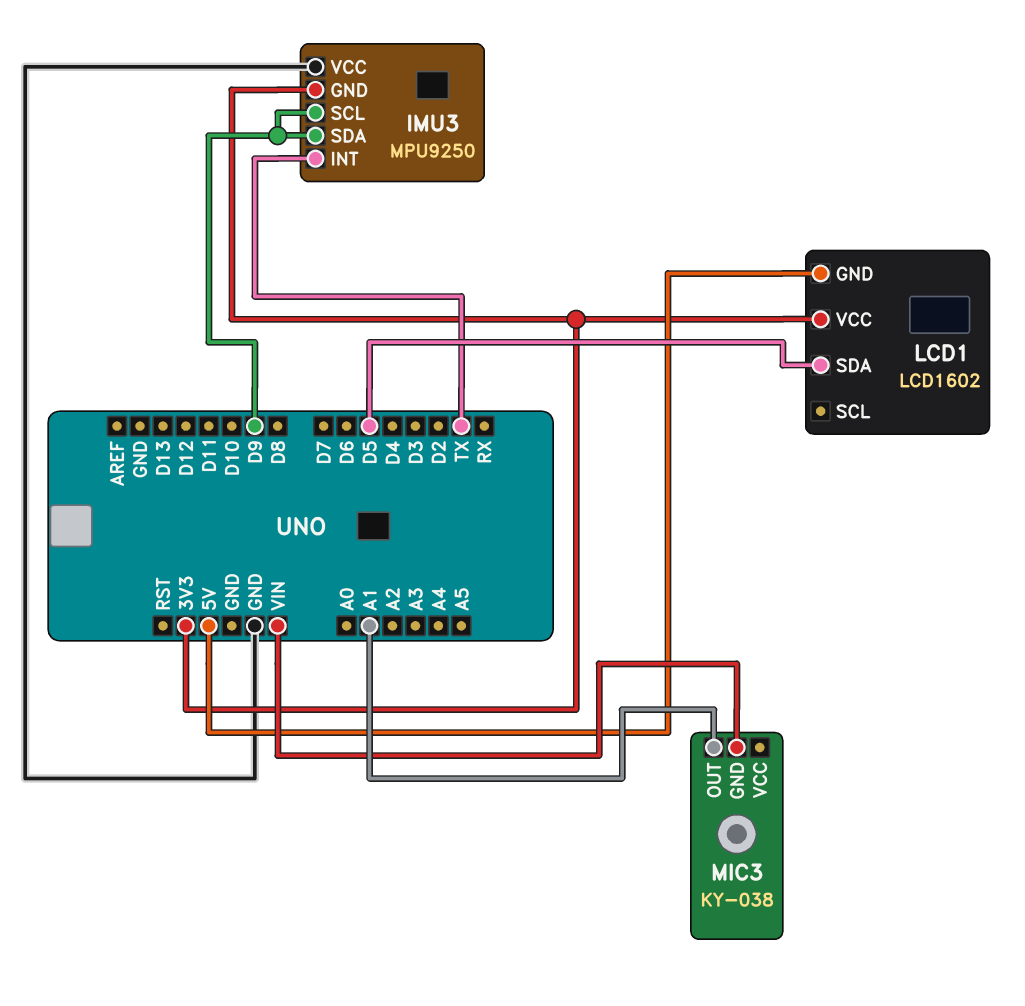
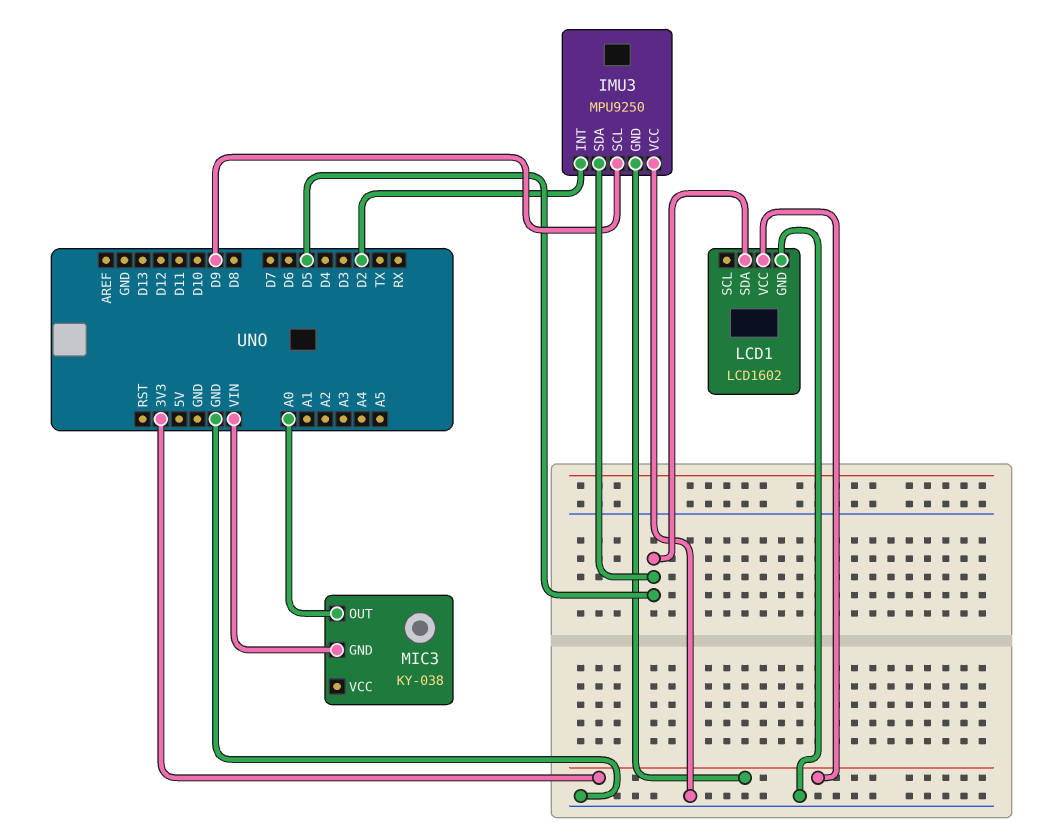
IMU3 pin INT: TX -> D2
IMU3 pin SDA: D9 -> D5
LCD1 pin GND: 5V -> GND
MIC3 pin OUT: A1 -> A0

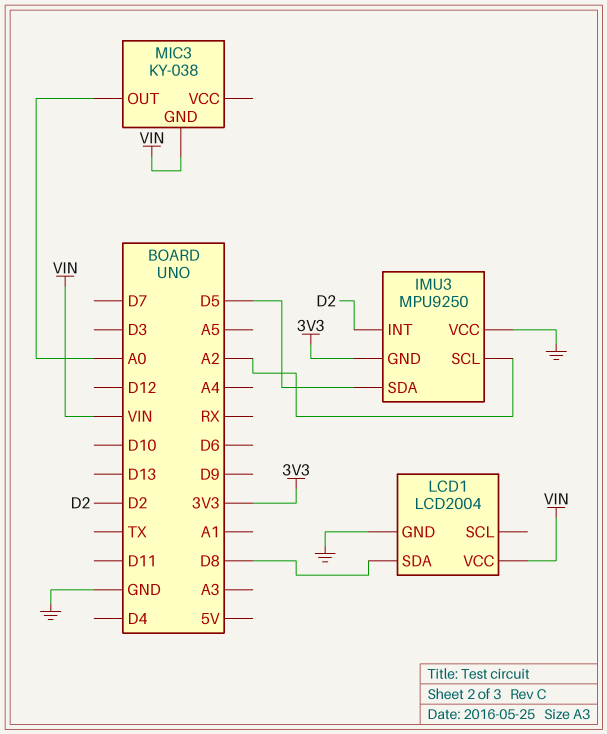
IMU3 pin SCL: D9 -> A2
LCD1: LCD1602 -> LCD2004
LCD1 pin SDA: D5 -> D8
LCD1 pin VCC: 3V3 -> VIN

